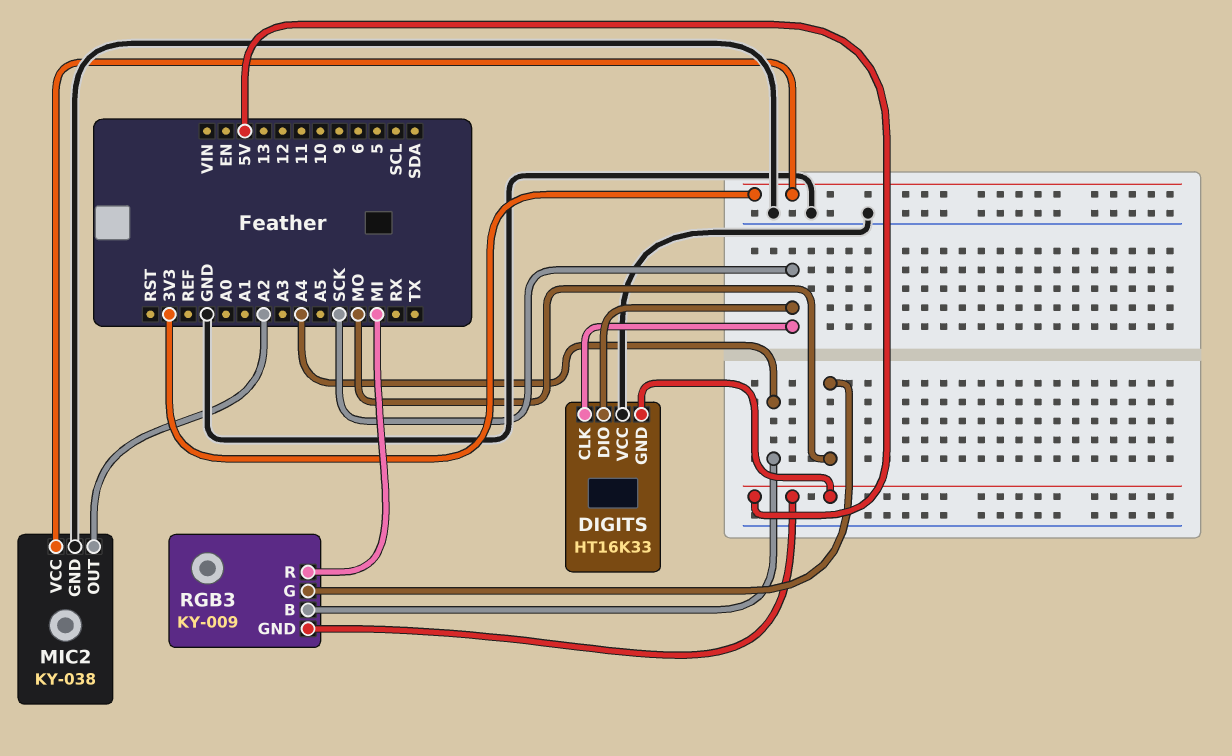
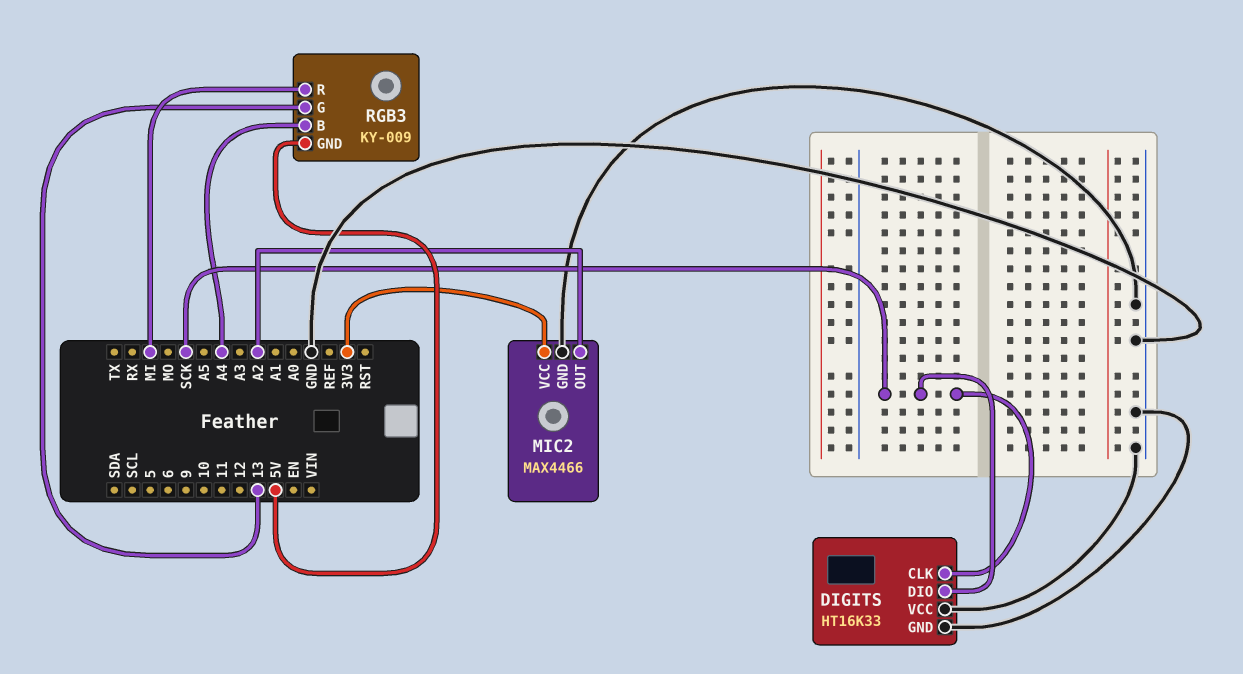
DIGITS pin GND: 5V -> GND
MIC2: KY-038 -> MAX4466
RGB3 pin G: MO -> 13

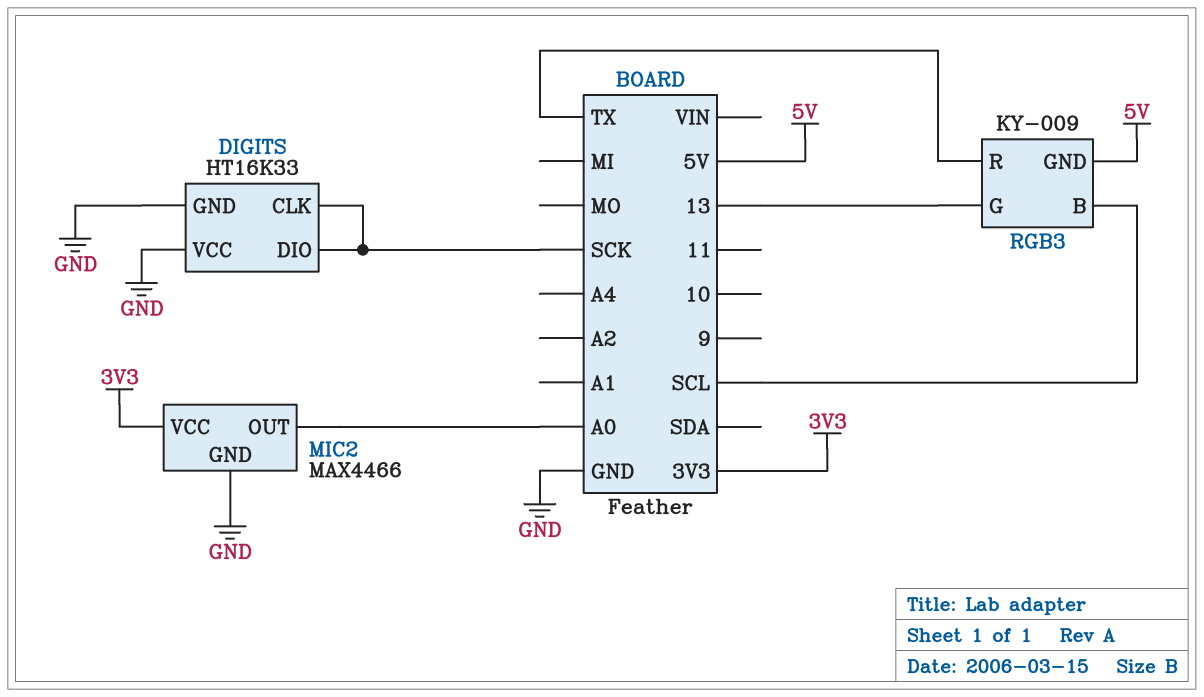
MIC2 pin OUT: A2 -> A0
RGB3 pin B: A4 -> SCL
RGB3 pin R: MI -> TX

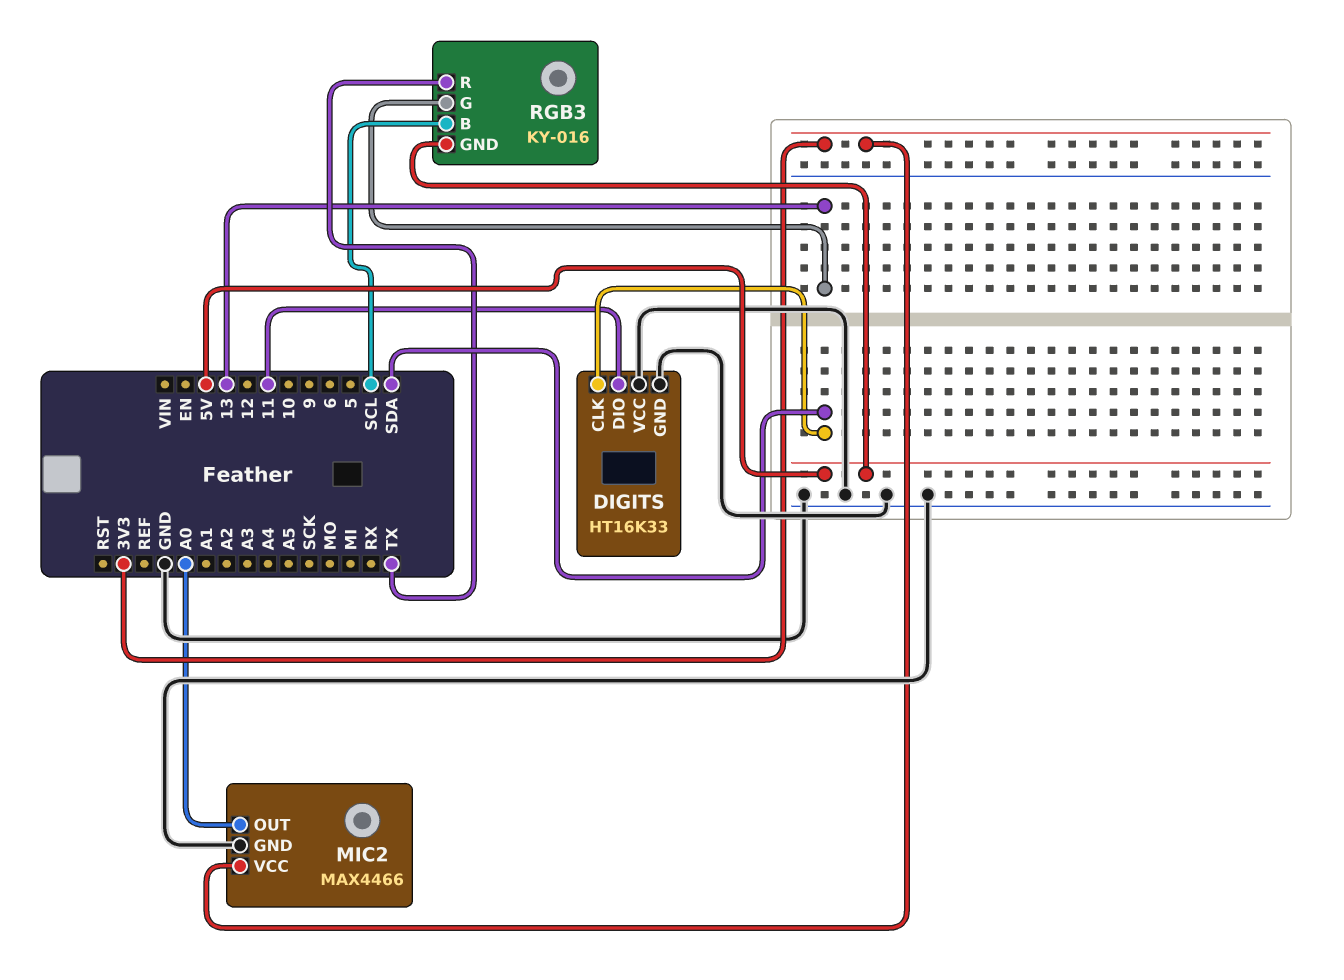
DIGITS pin CLK: SCK -> SDA
DIGITS pin DIO: SCK -> 11
RGB3: KY-009 -> KY-016

